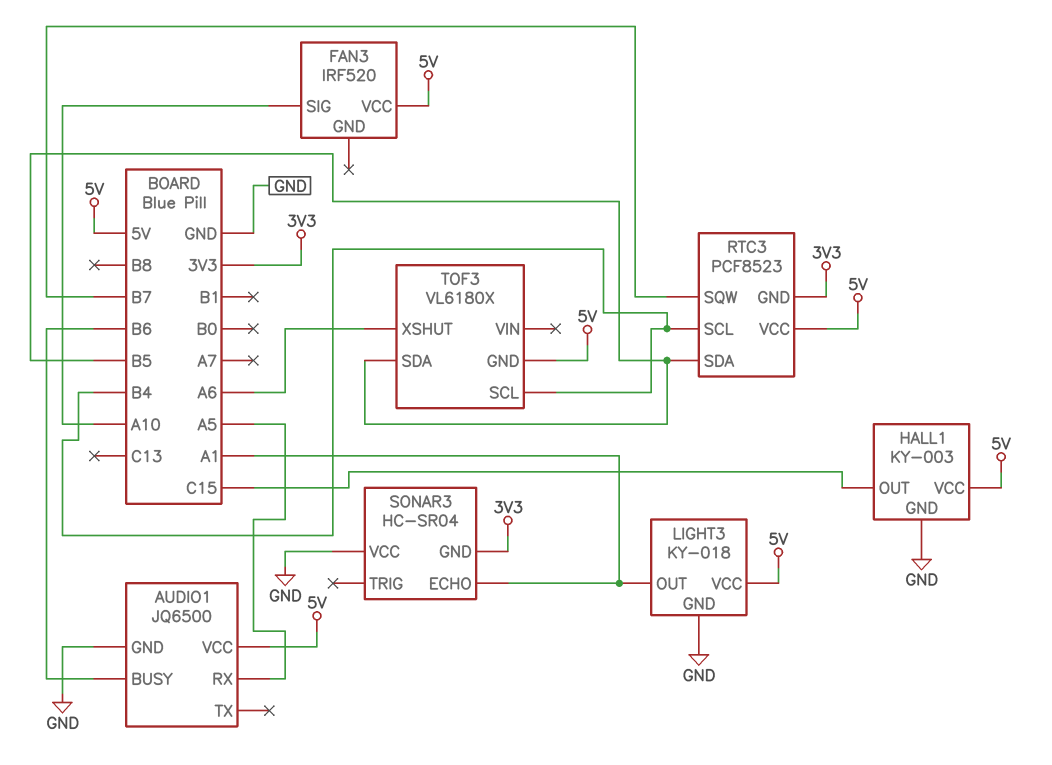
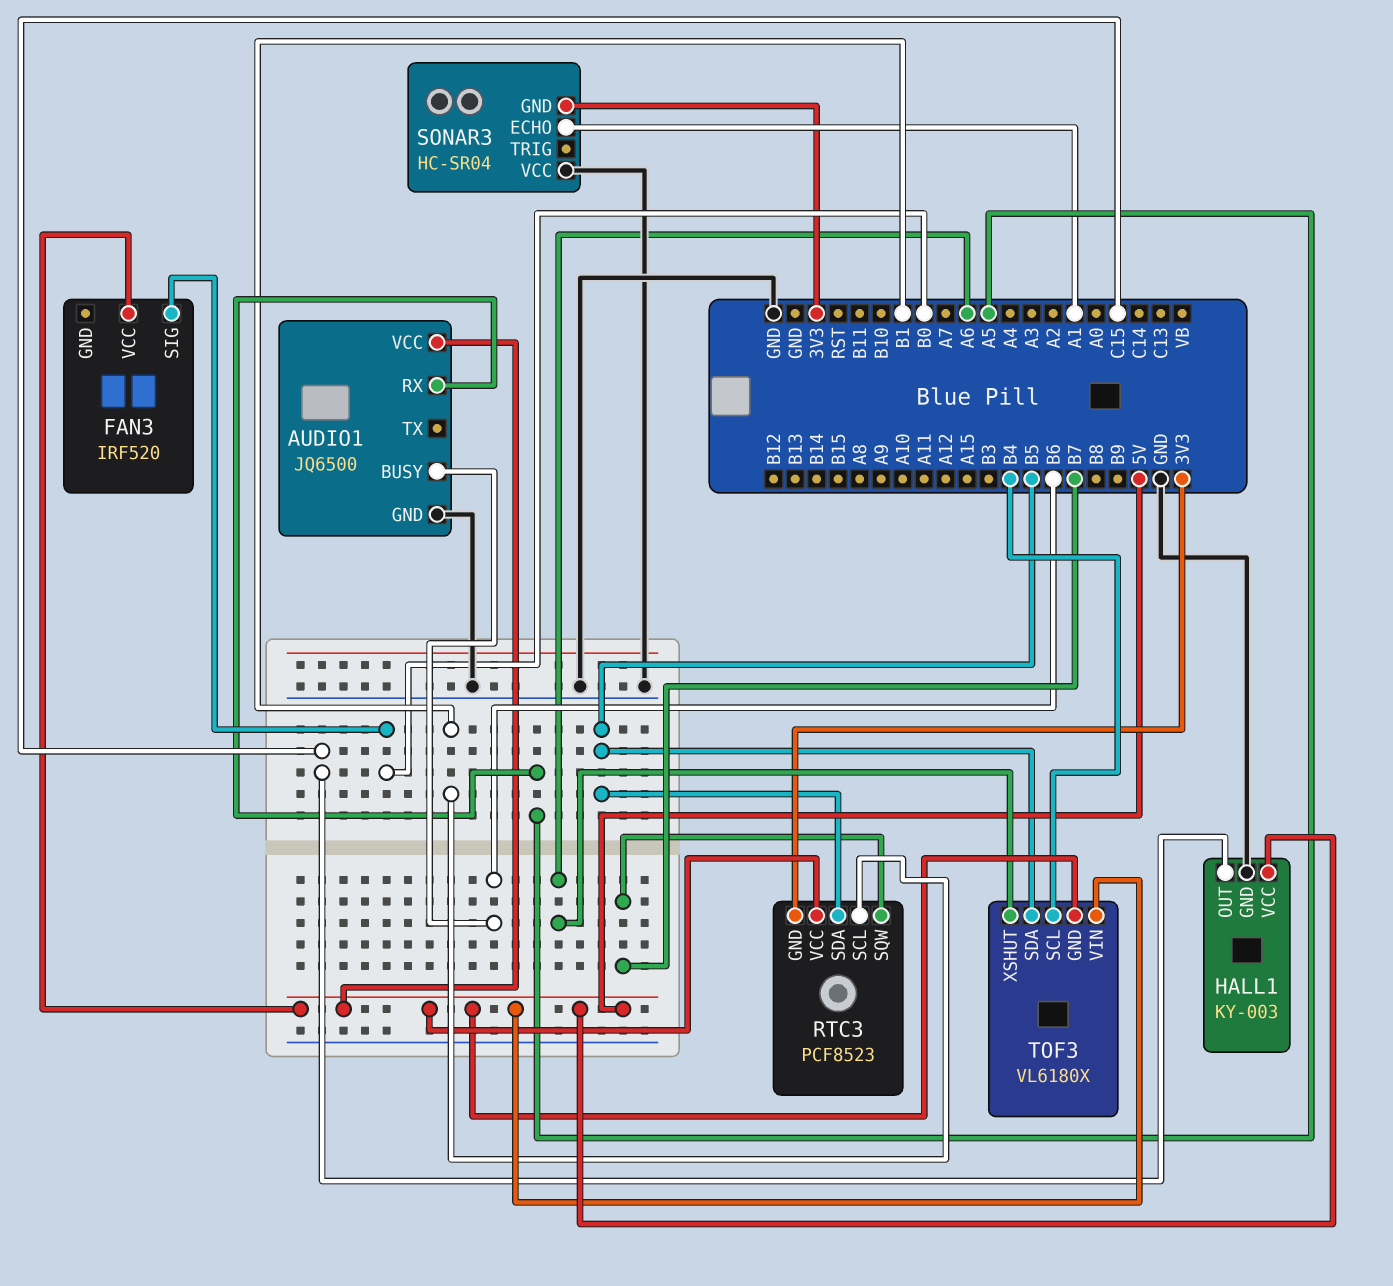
FAN3 pin SIG: A10 -> B0
LIGHT3: KY-018 -> none
LIGHT3 pin GND: GND -> none
LIGHT3 pin OUT: A1 -> none
LIGHT3 pin VCC: 5V -> none
RTC3 pin SCL: B4 -> B1
TOF3 pin VIN: none -> 5V

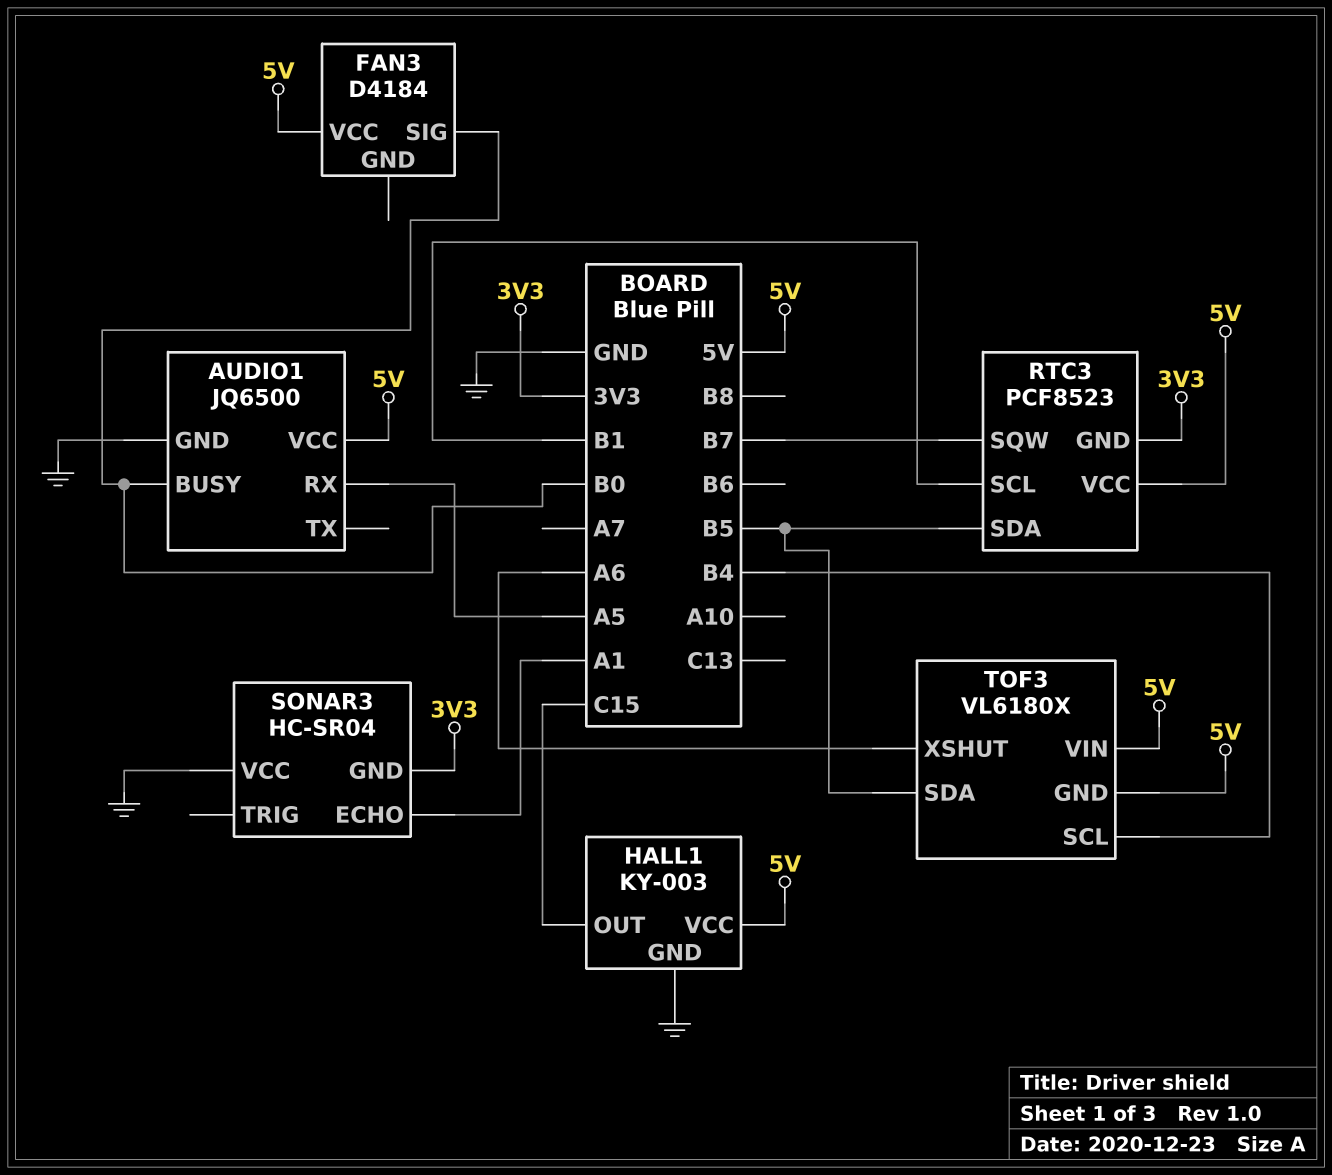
AUDIO1 pin BUSY: B6 -> B0
FAN3: IRF520 -> D4184

